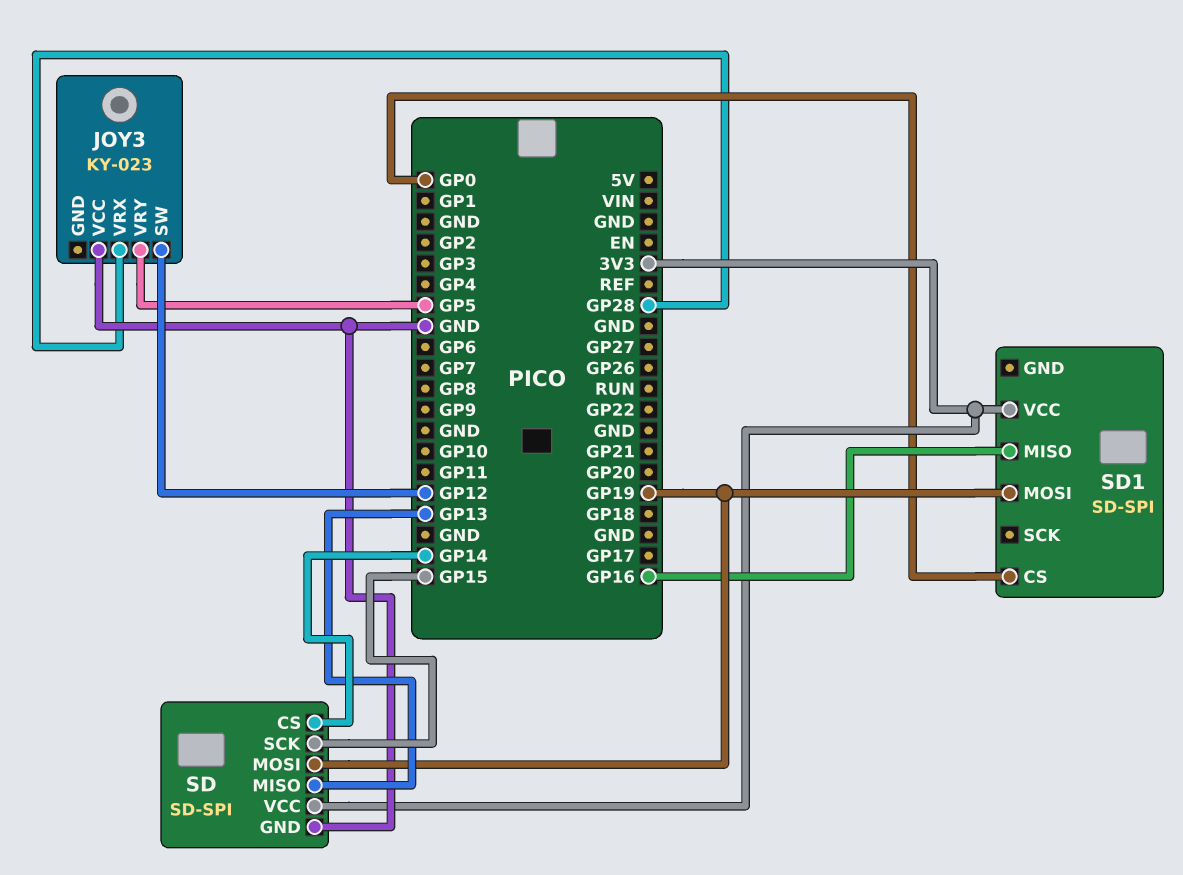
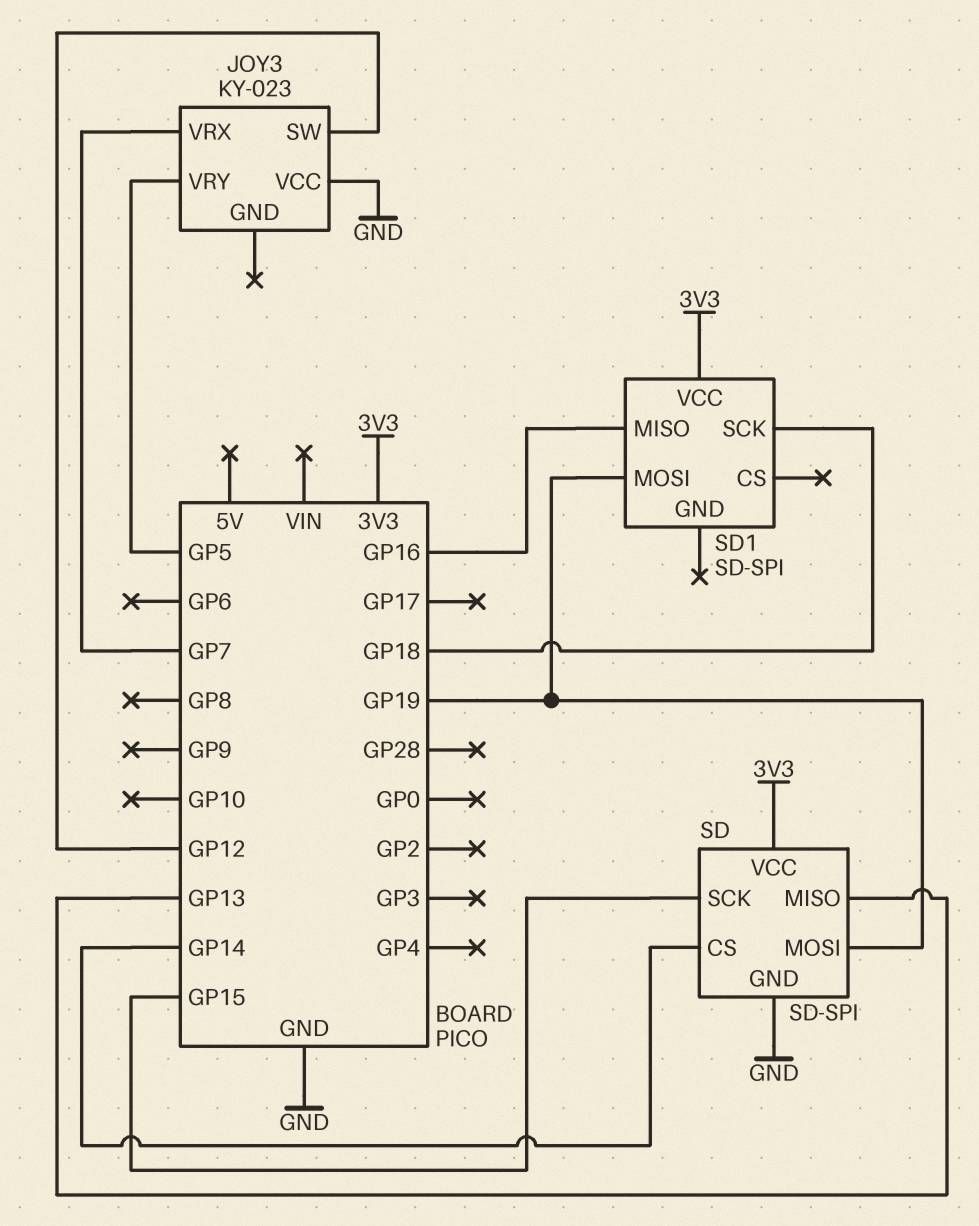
JOY3 pin VRX: GP28 -> GP7
SD1 pin CS: GP0 -> none
SD1 pin SCK: none -> GP18

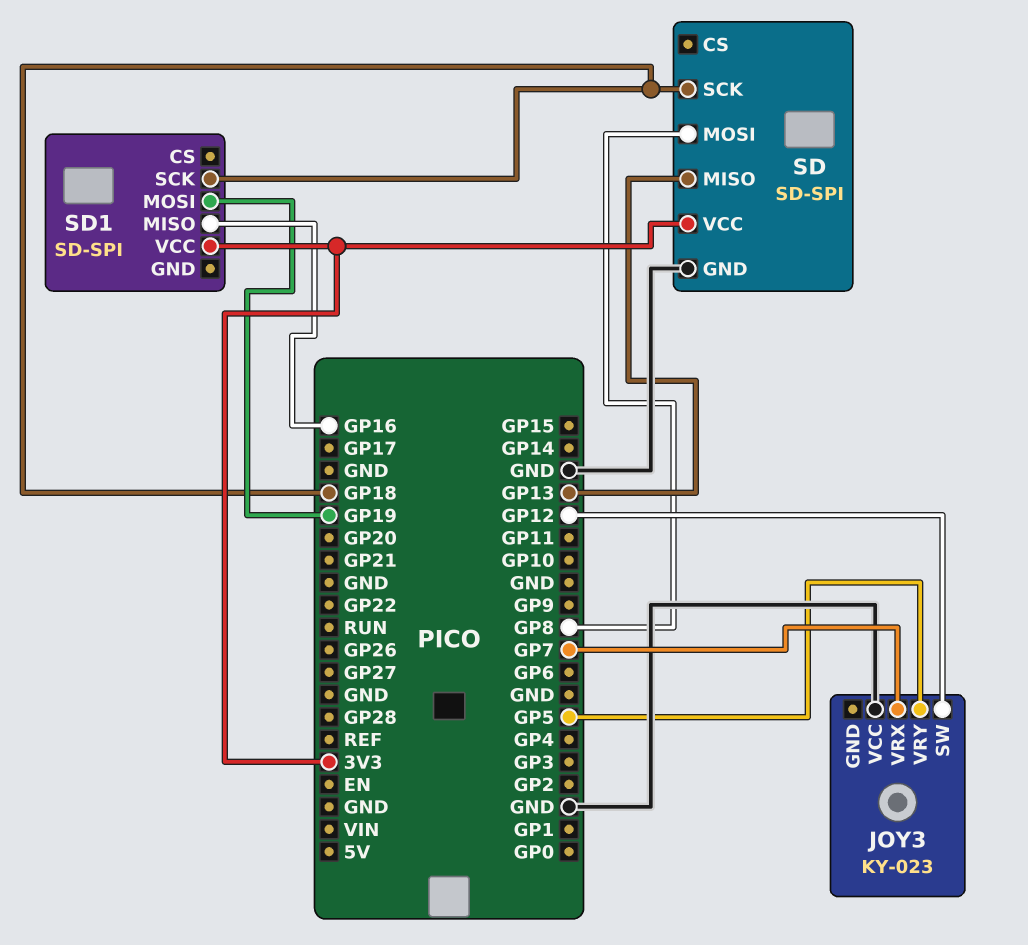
SD pin CS: GP14 -> none
SD pin MOSI: GP19 -> GP8
SD pin SCK: GP15 -> GP18

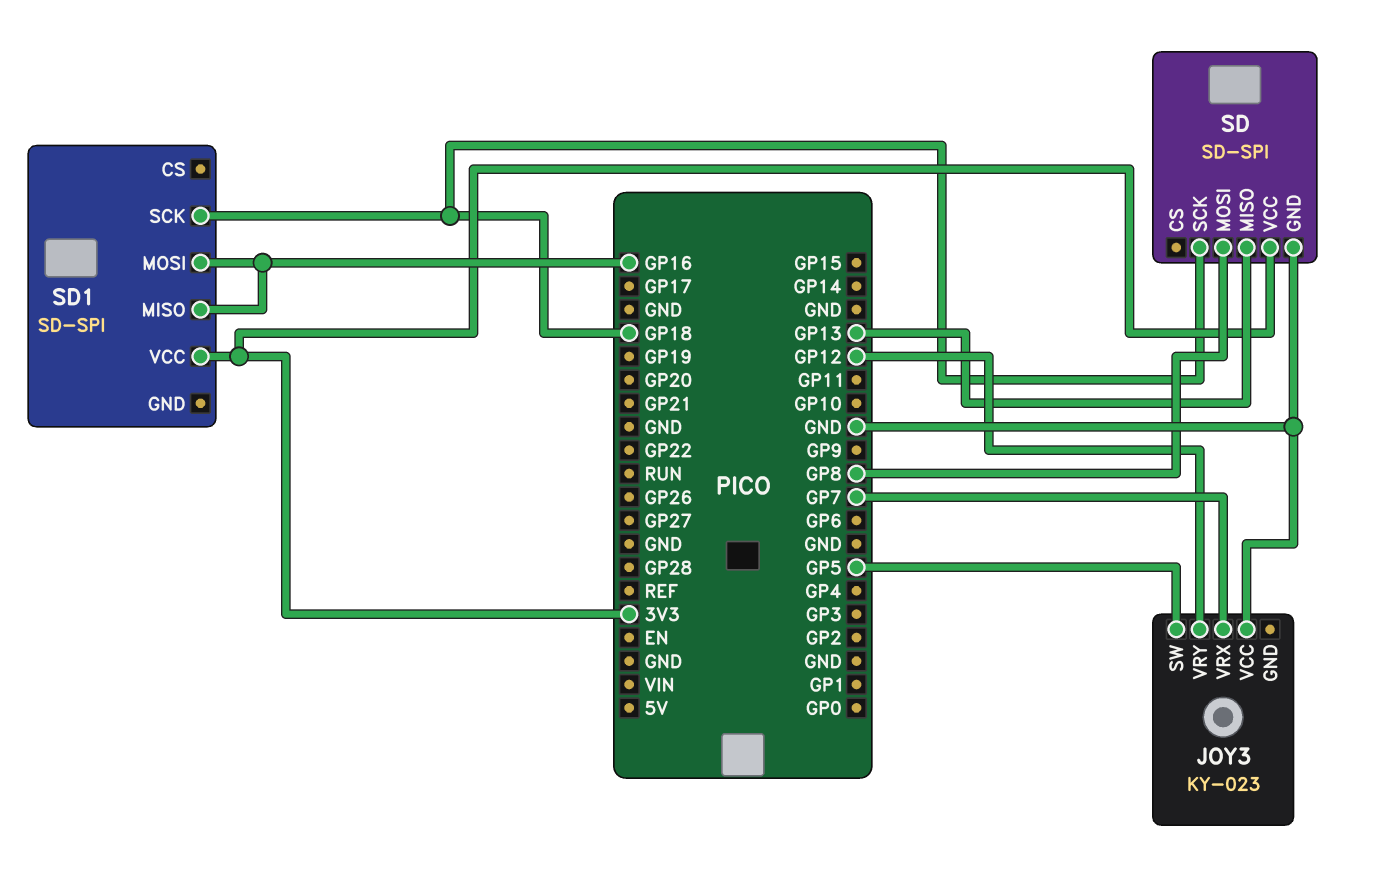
JOY3 pin SW: GP12 -> GP5
JOY3 pin VRY: GP5 -> GP12
SD1 pin MOSI: GP19 -> GP16

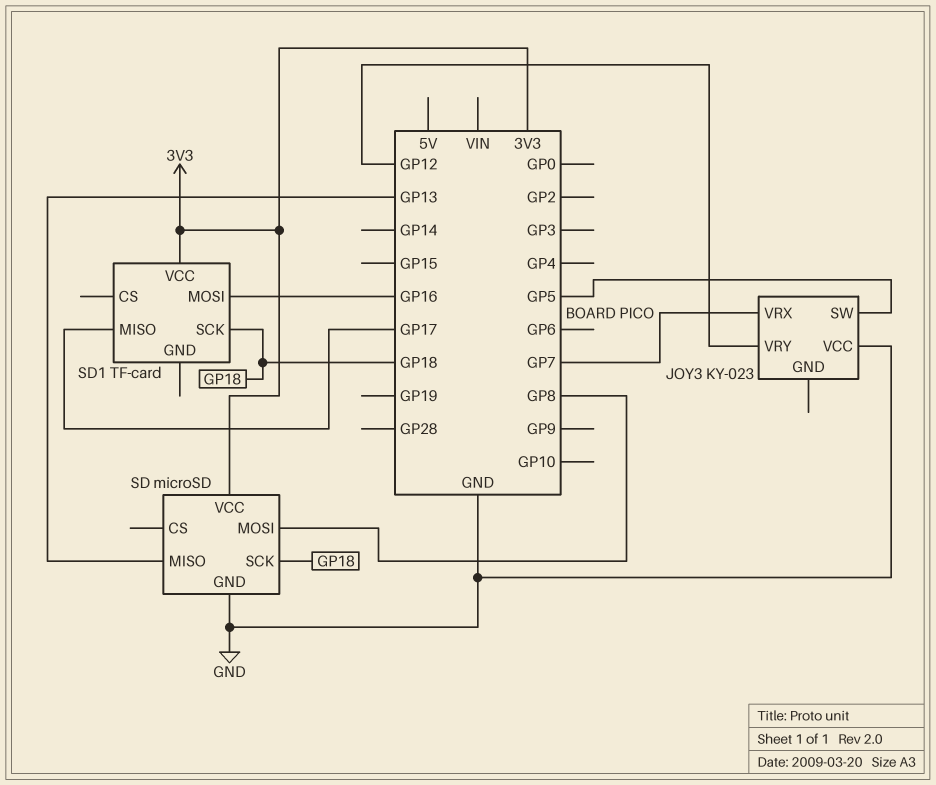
SD: SD-SPI -> microSD
SD1: SD-SPI -> TF-card
SD1 pin MISO: GP16 -> GP17

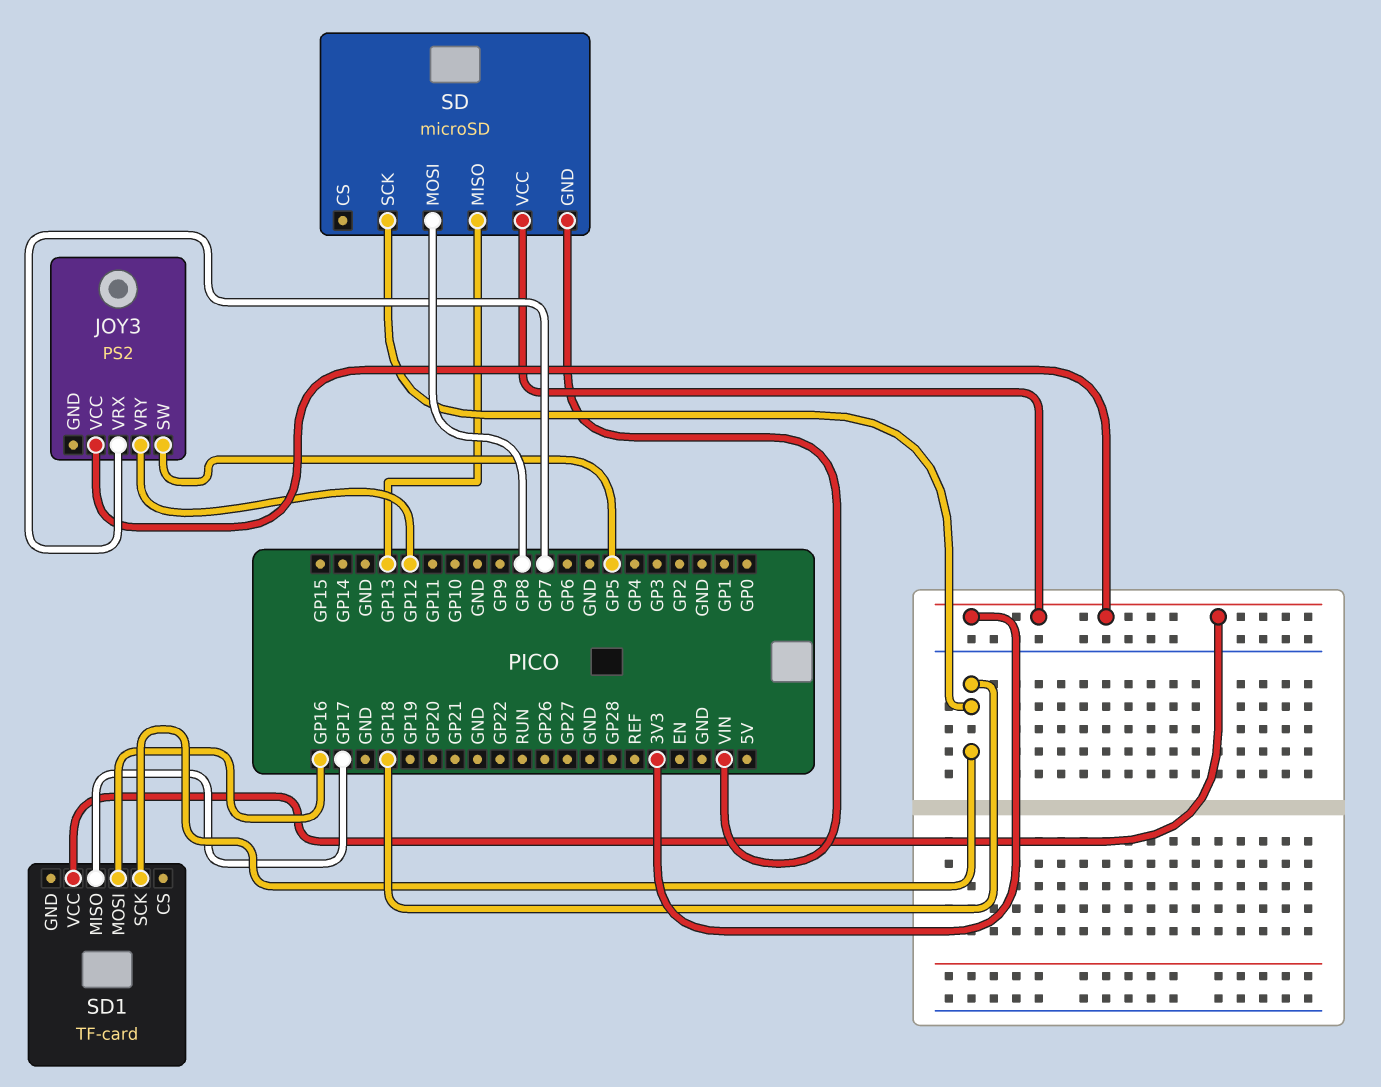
JOY3: KY-023 -> PS2
JOY3 pin VCC: GND -> 3V3
SD pin GND: GND -> VIN

